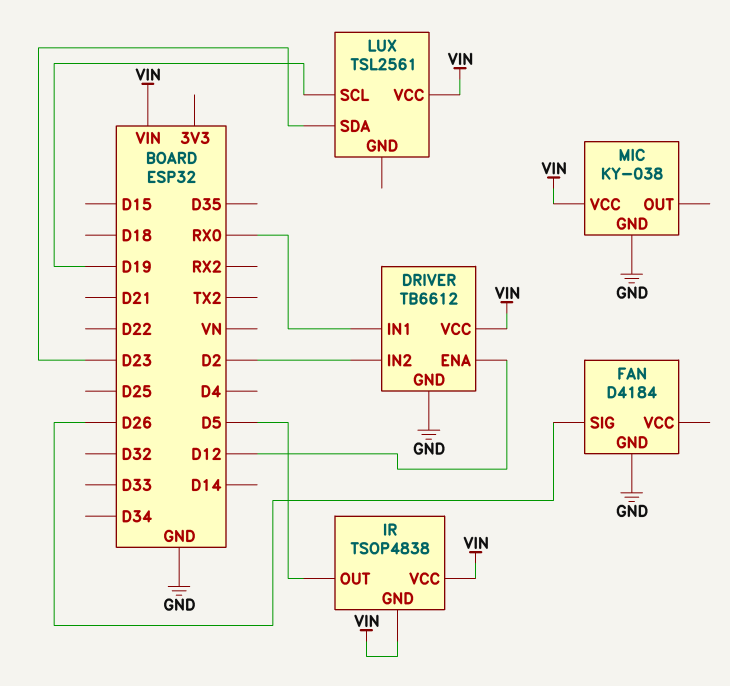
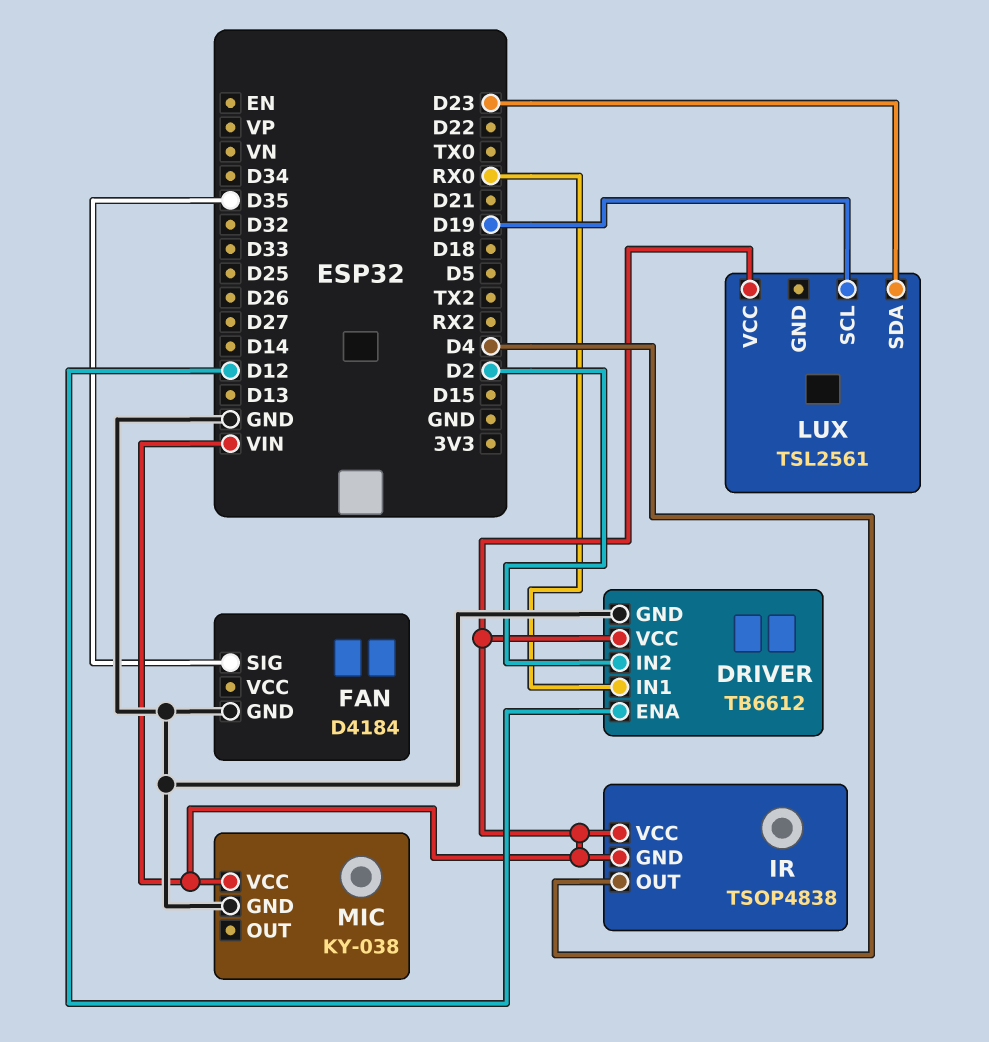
FAN pin SIG: D26 -> D35
IR pin OUT: D5 -> D4

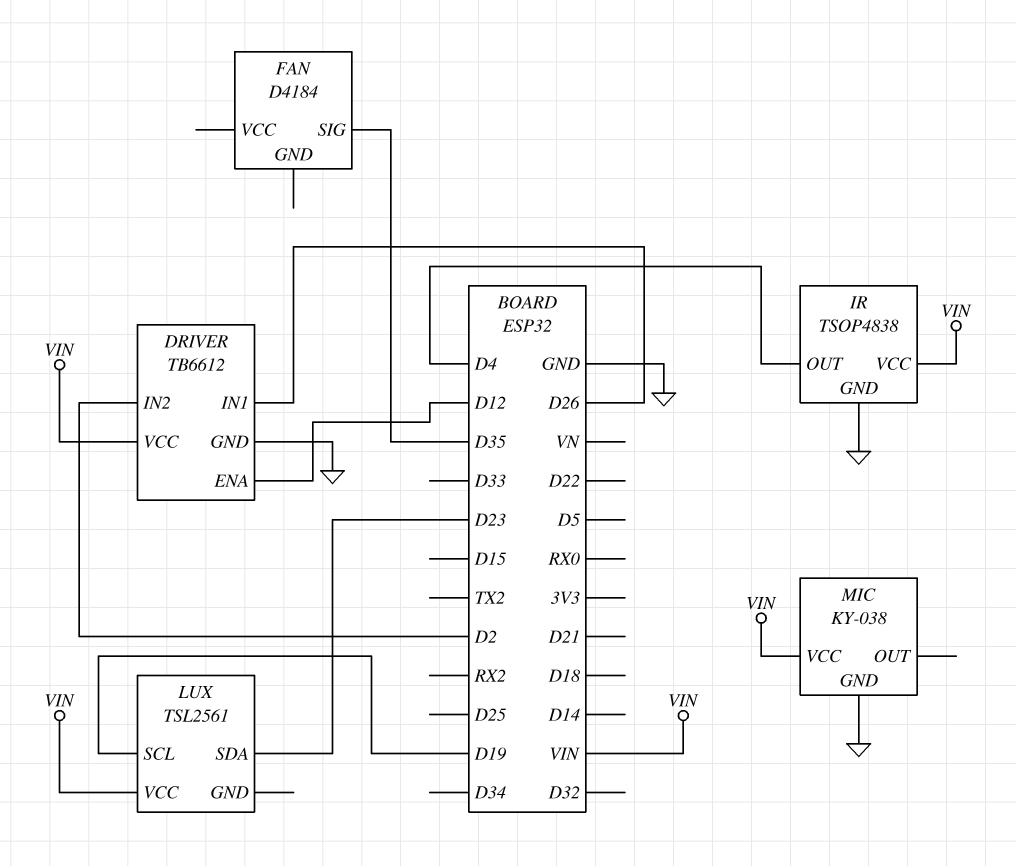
DRIVER pin IN1: RX0 -> D26
FAN pin GND: GND -> none
IR pin GND: VIN -> GND

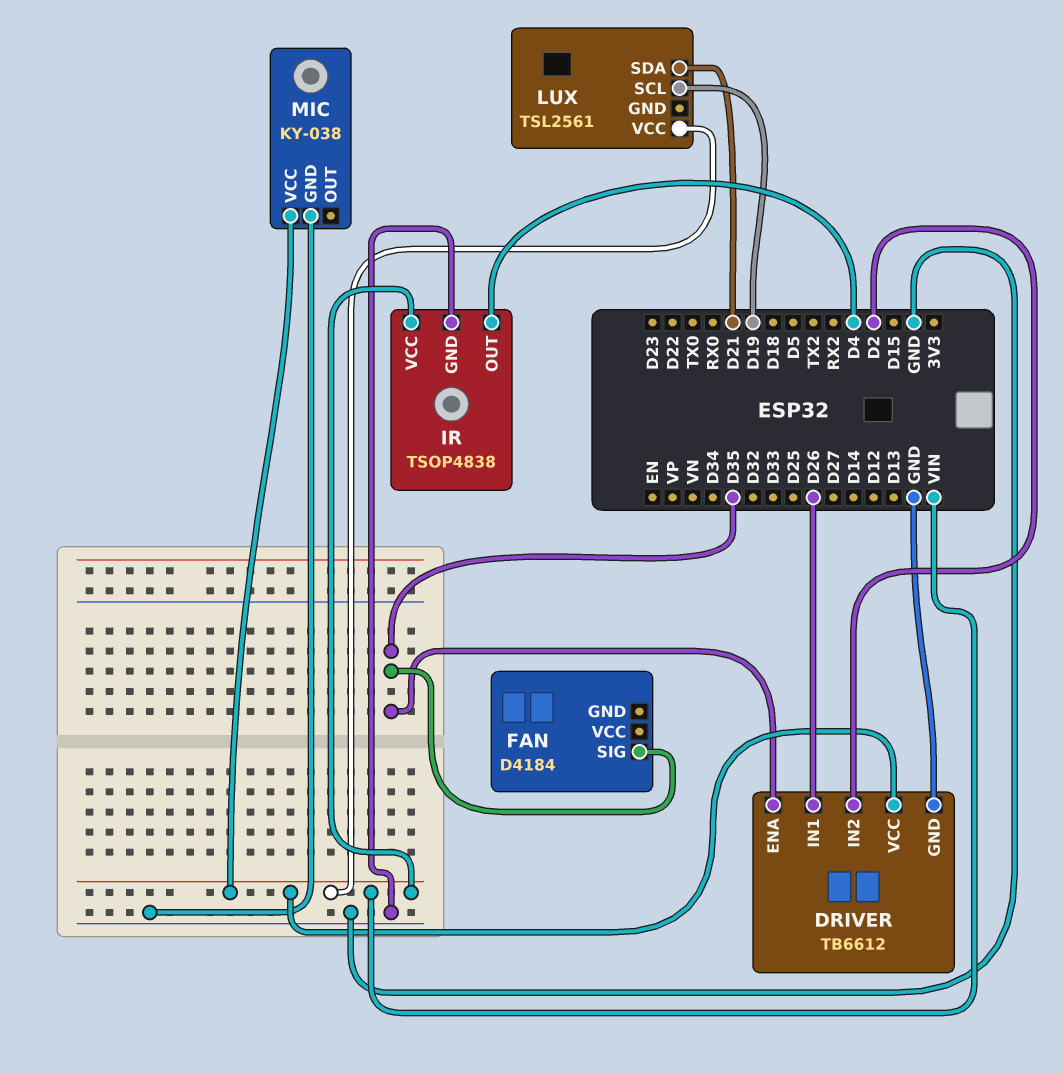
DRIVER pin ENA: D12 -> D35
LUX pin SDA: D23 -> D21

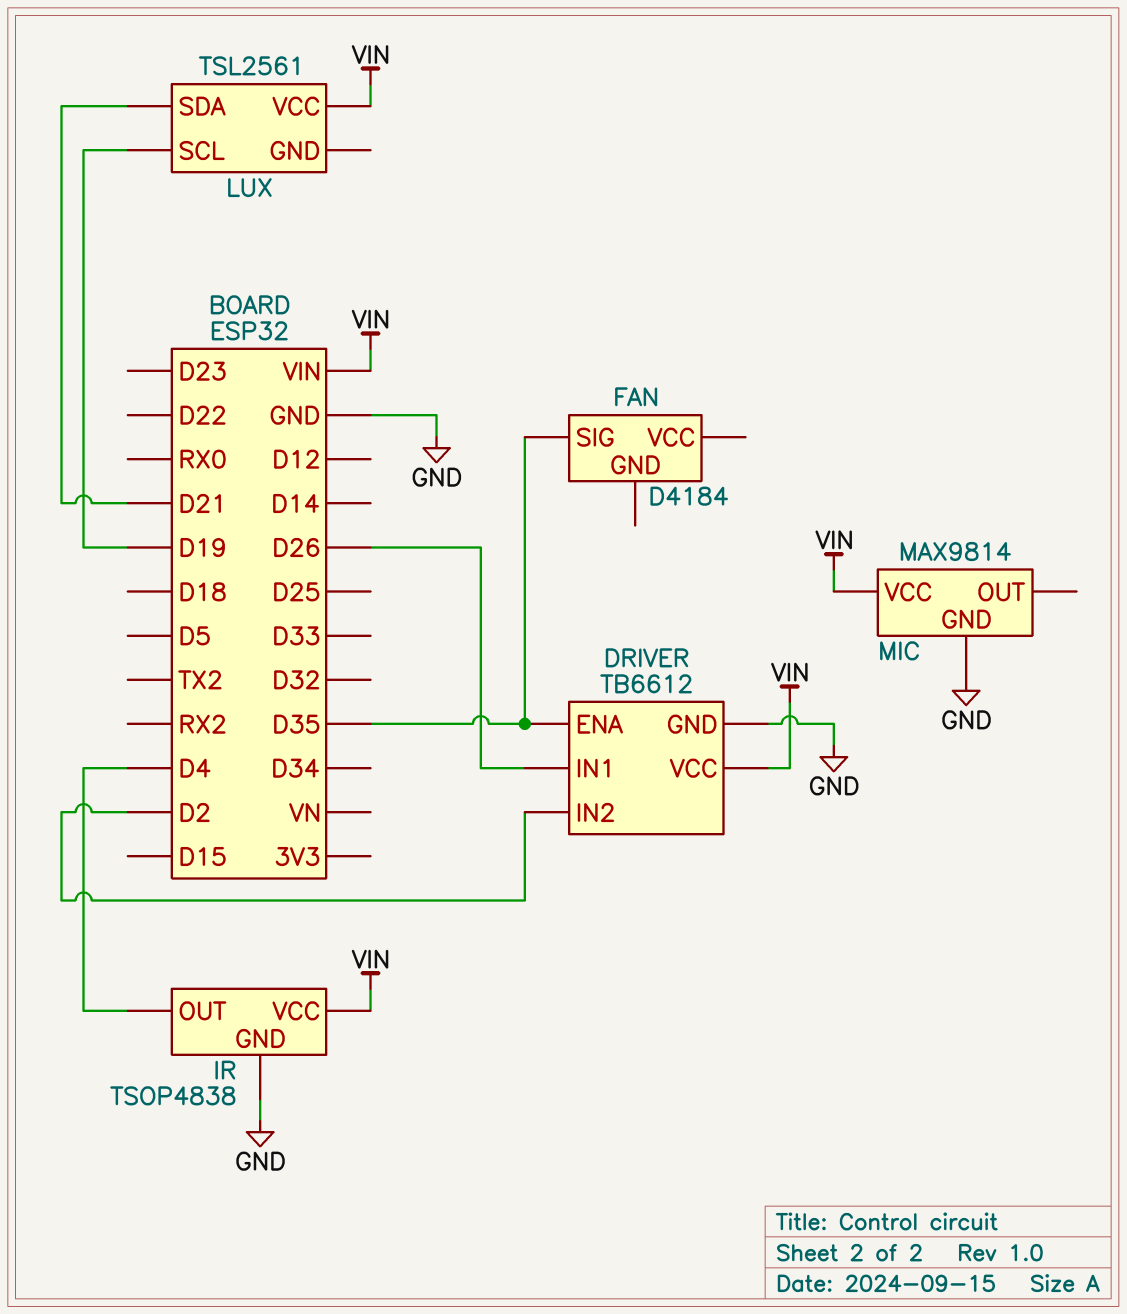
MIC: KY-038 -> MAX9814

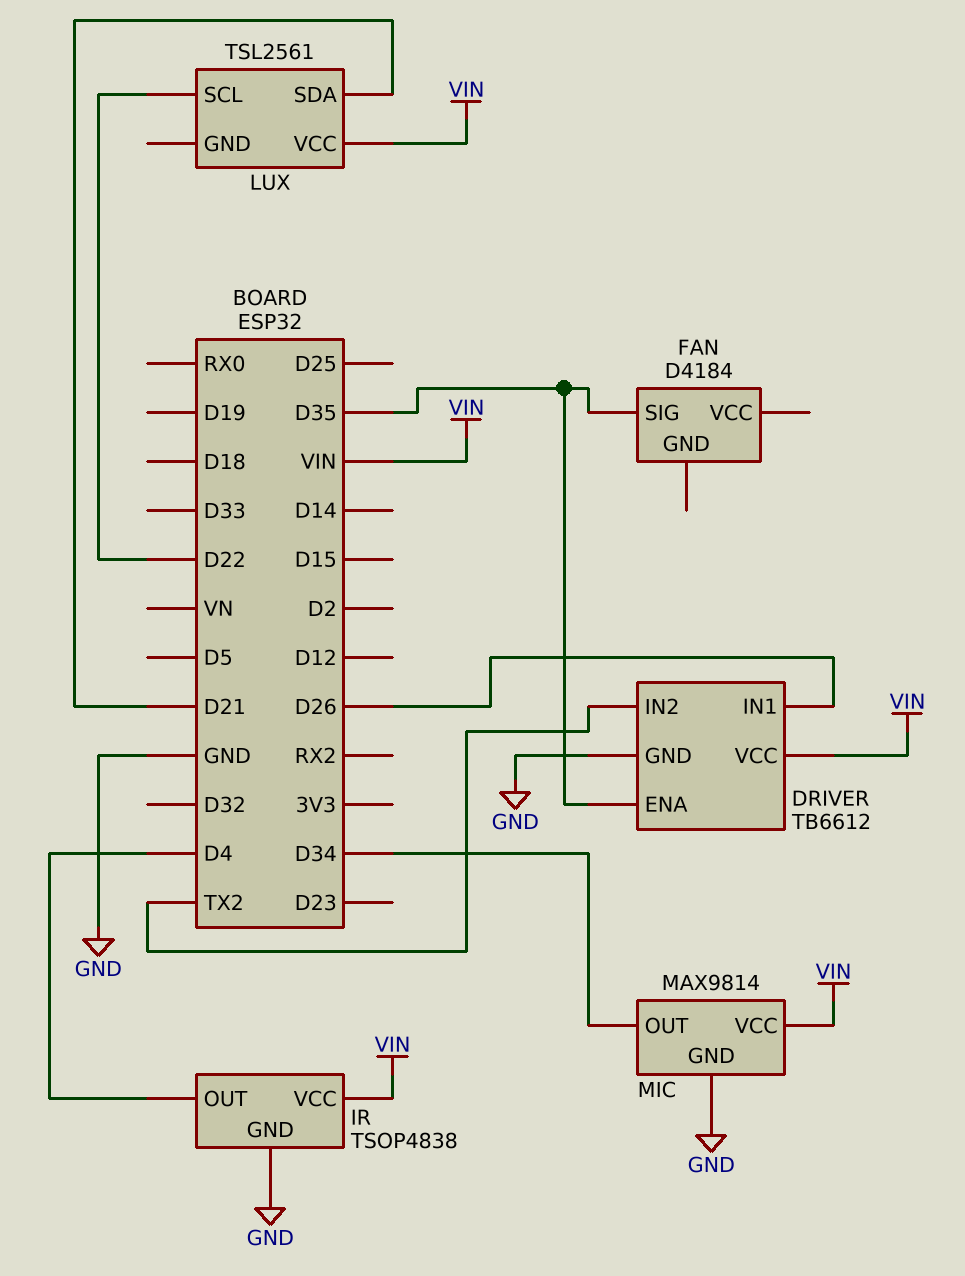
DRIVER pin IN2: D2 -> TX2
LUX pin SCL: D19 -> D22
MIC pin OUT: none -> D34

